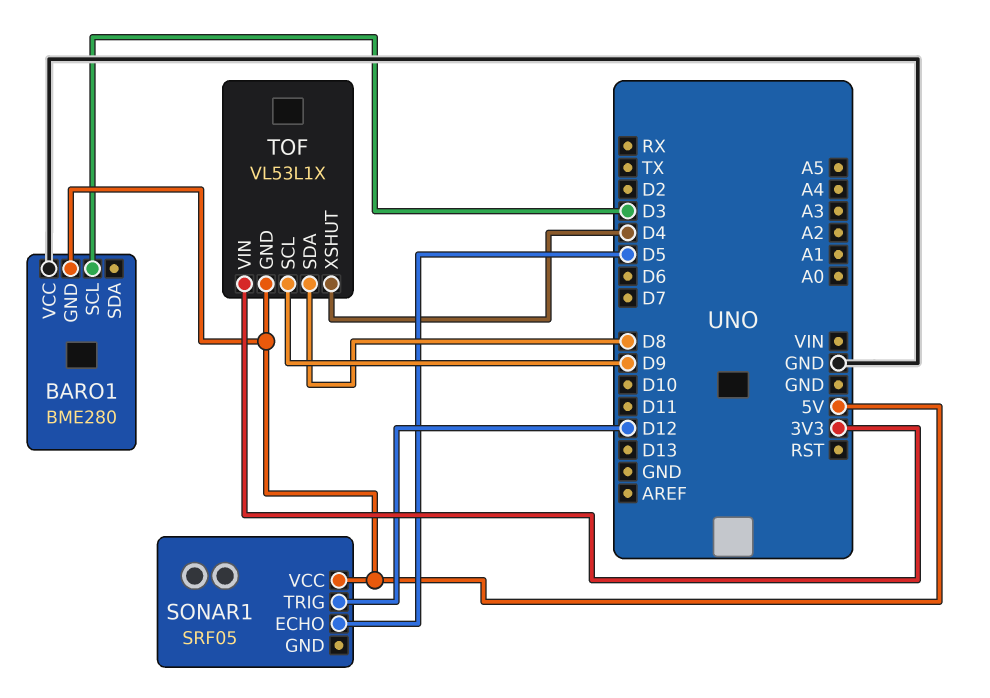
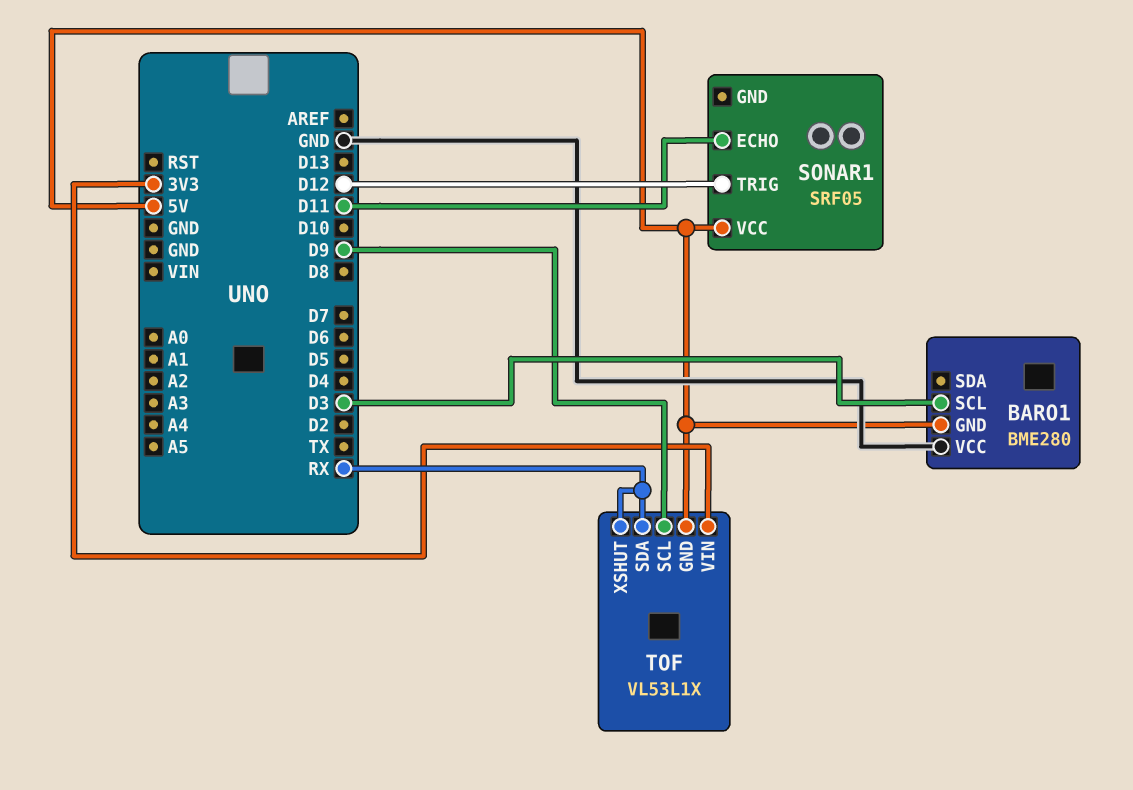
SONAR1 pin ECHO: D5 -> D11
TOF pin SDA: D8 -> RX
TOF pin XSHUT: D4 -> RX

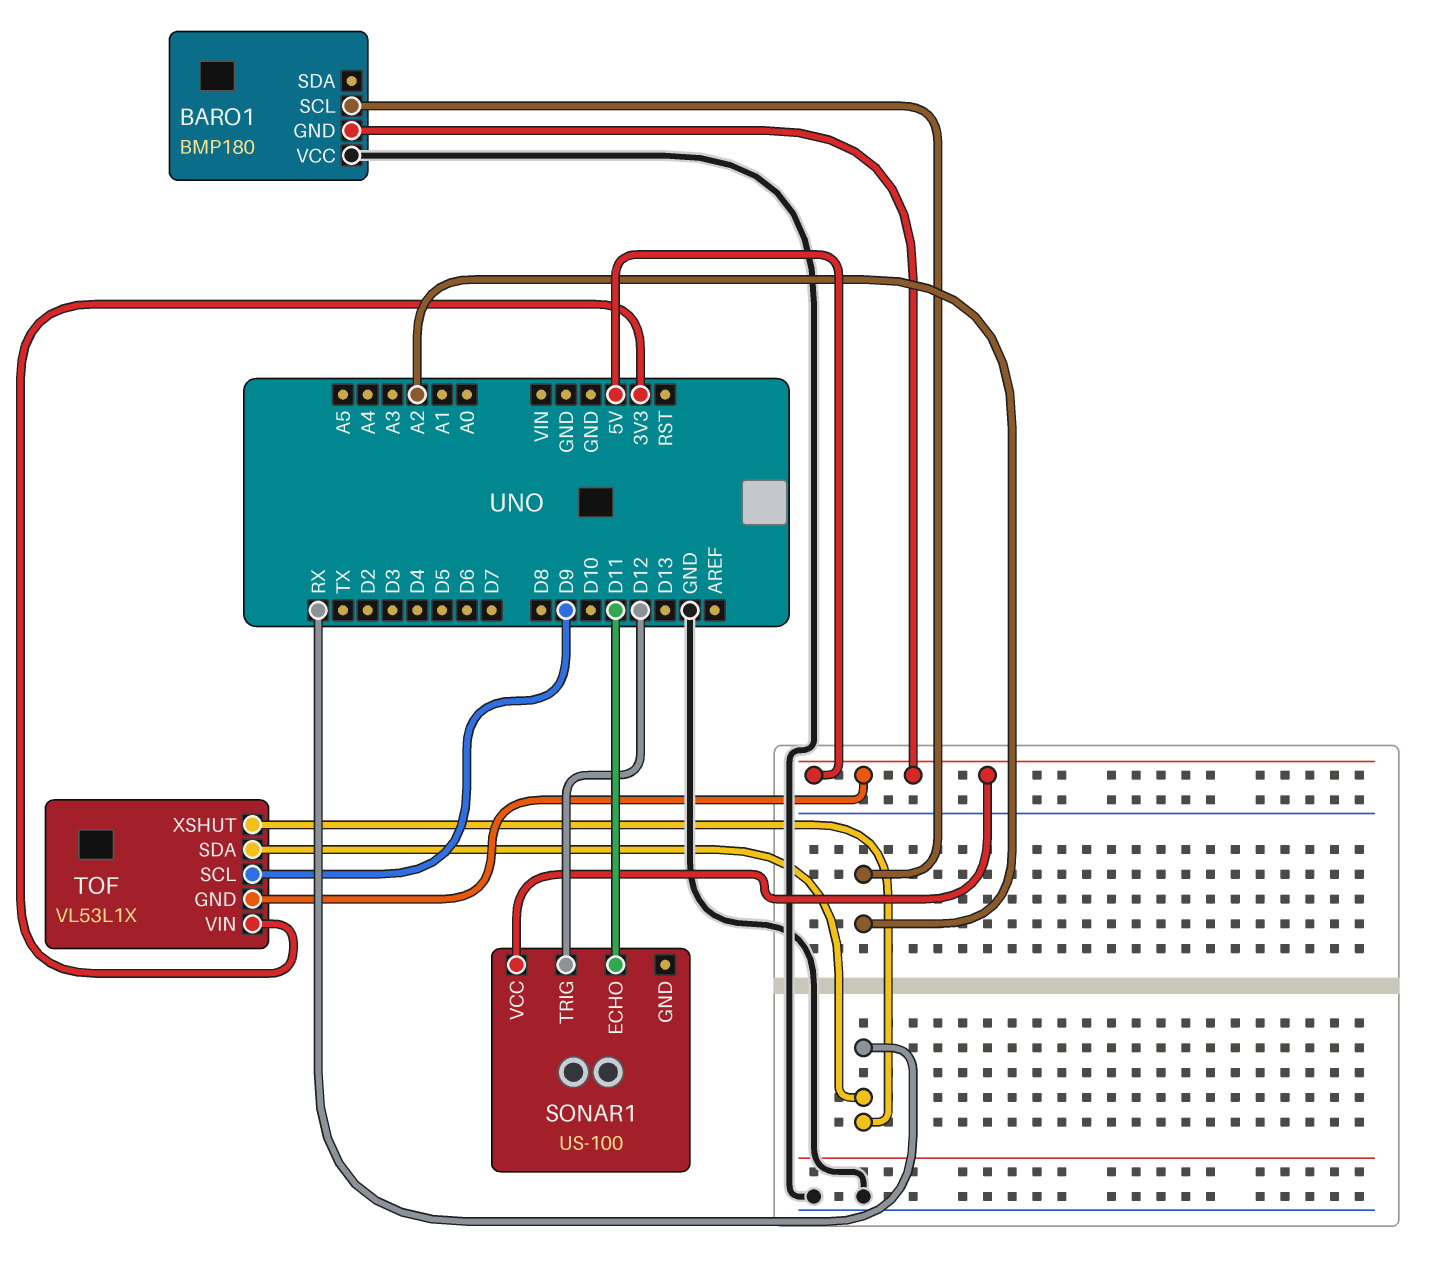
BARO1: BME280 -> BMP180
BARO1 pin SCL: D3 -> A2
SONAR1: SRF05 -> US-100

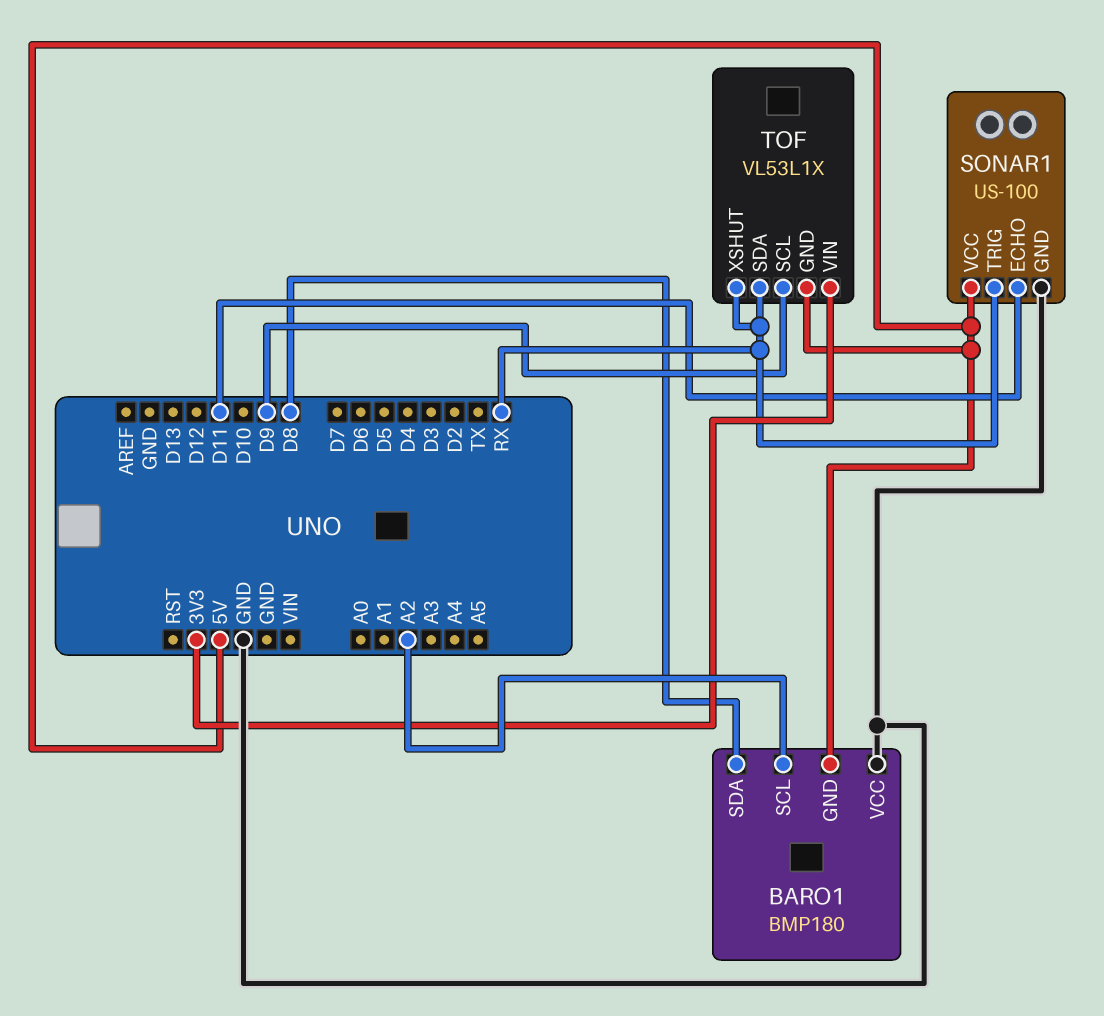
BARO1 pin SDA: none -> D8
SONAR1 pin GND: none -> GND
SONAR1 pin TRIG: D12 -> RX

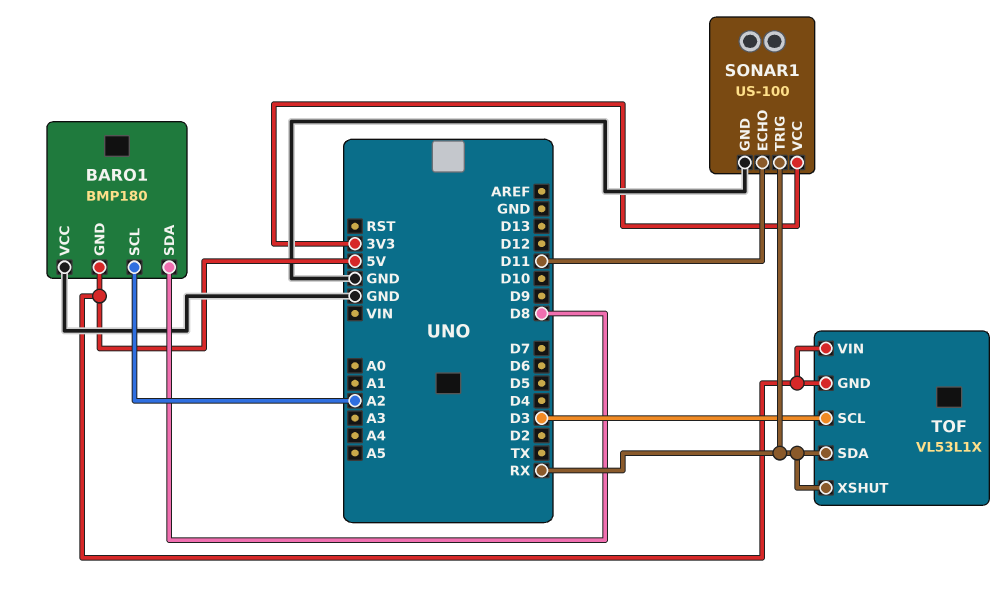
SONAR1 pin VCC: 5V -> 3V3
TOF pin SCL: D9 -> D3
TOF pin VIN: 3V3 -> 5V

